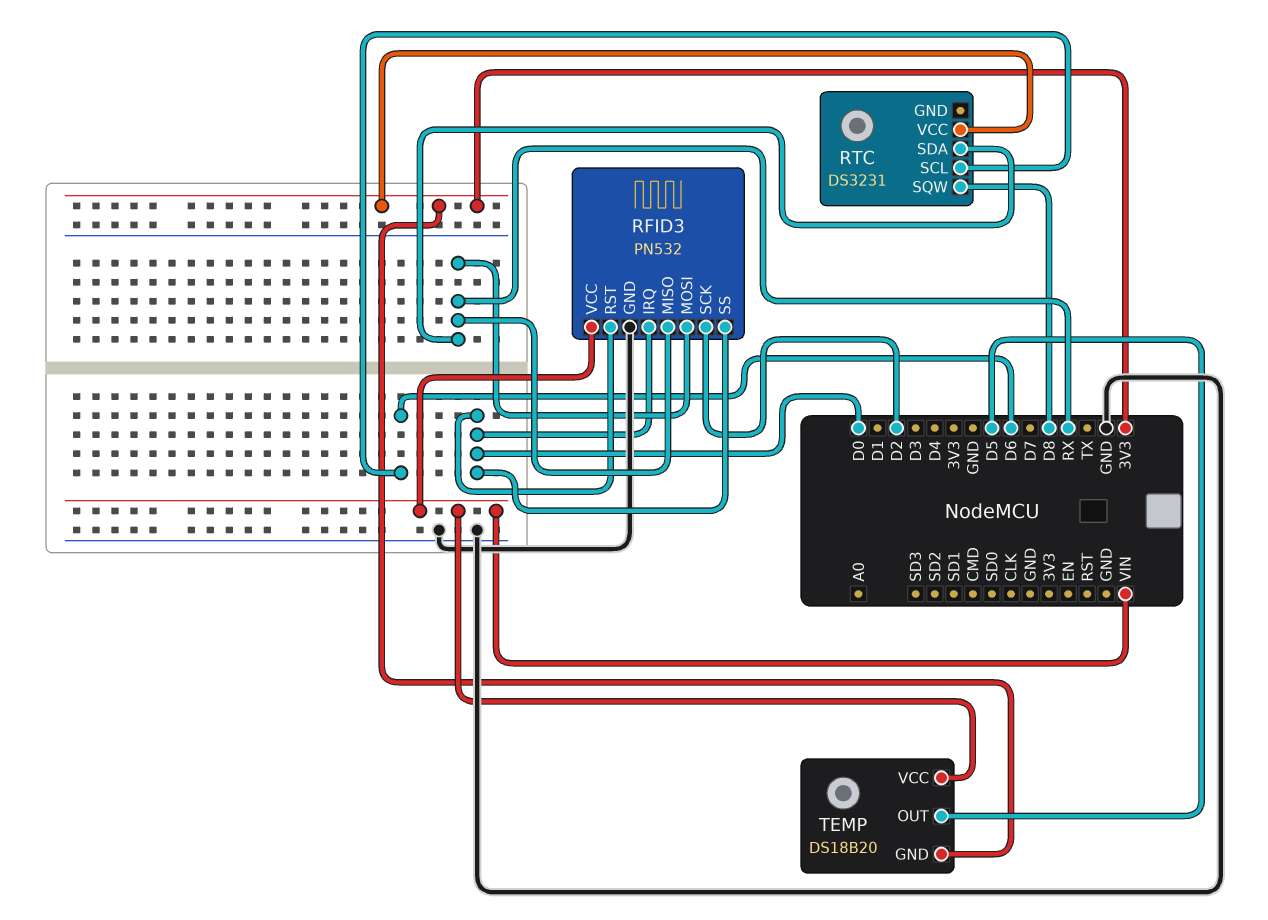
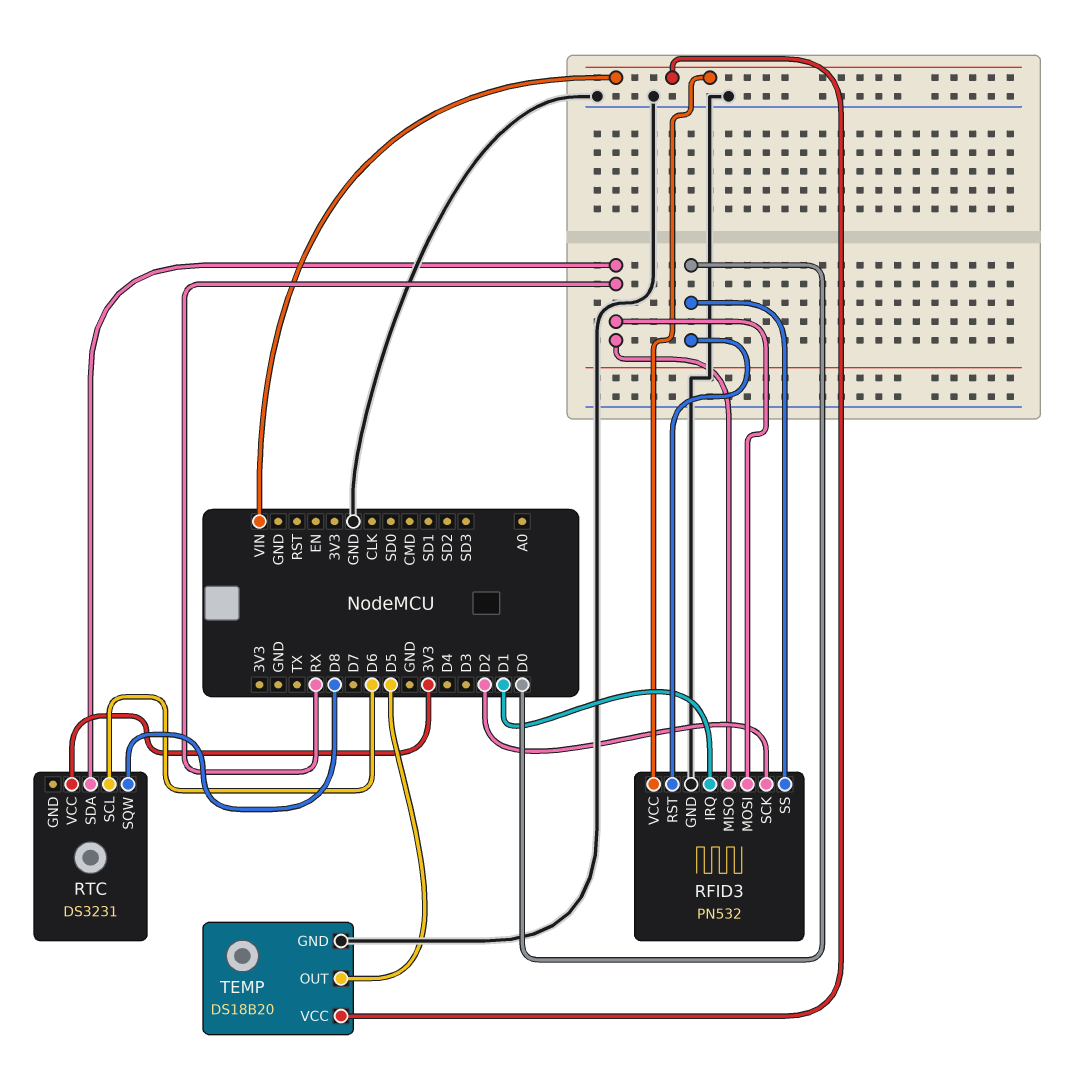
RFID3 pin IRQ: D0 -> D1
TEMP pin GND: 3V3 -> GND

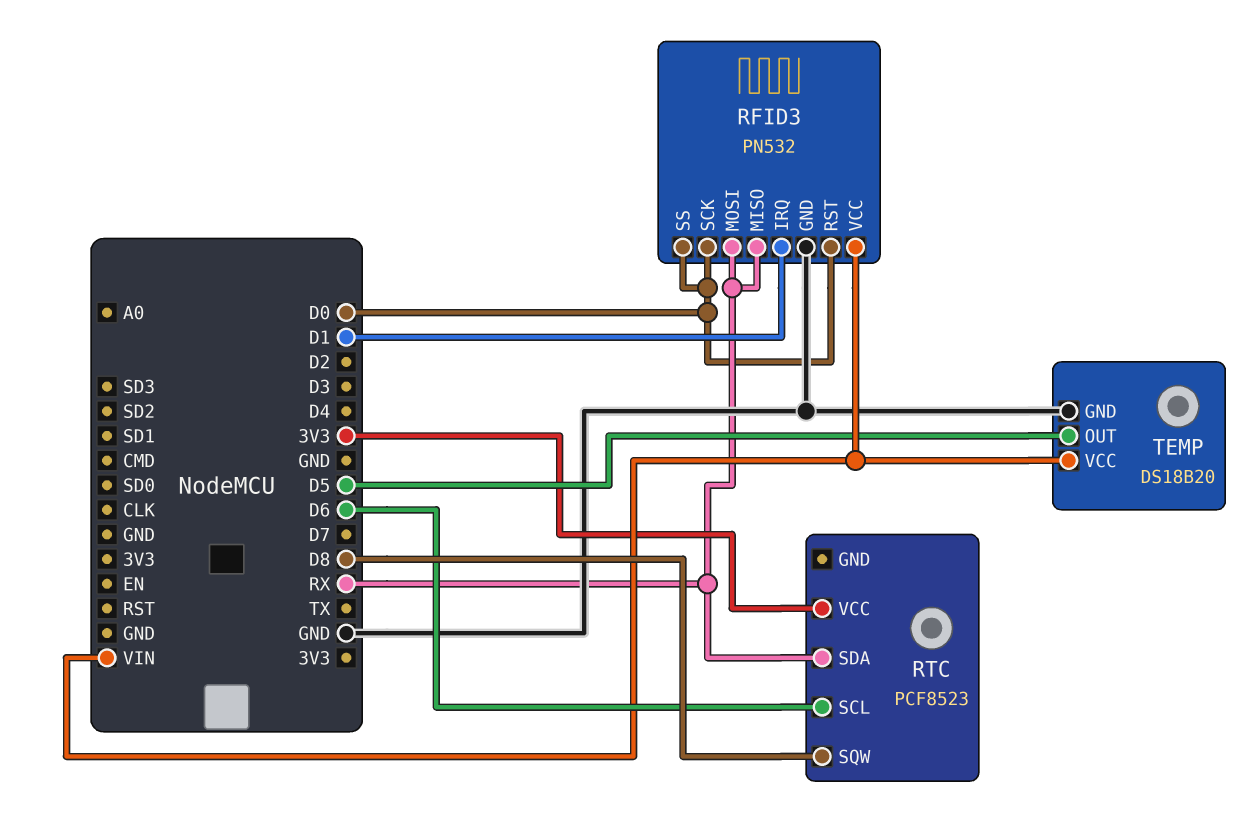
RFID3 pin SCK: D2 -> D0
RTC: DS3231 -> PCF8523

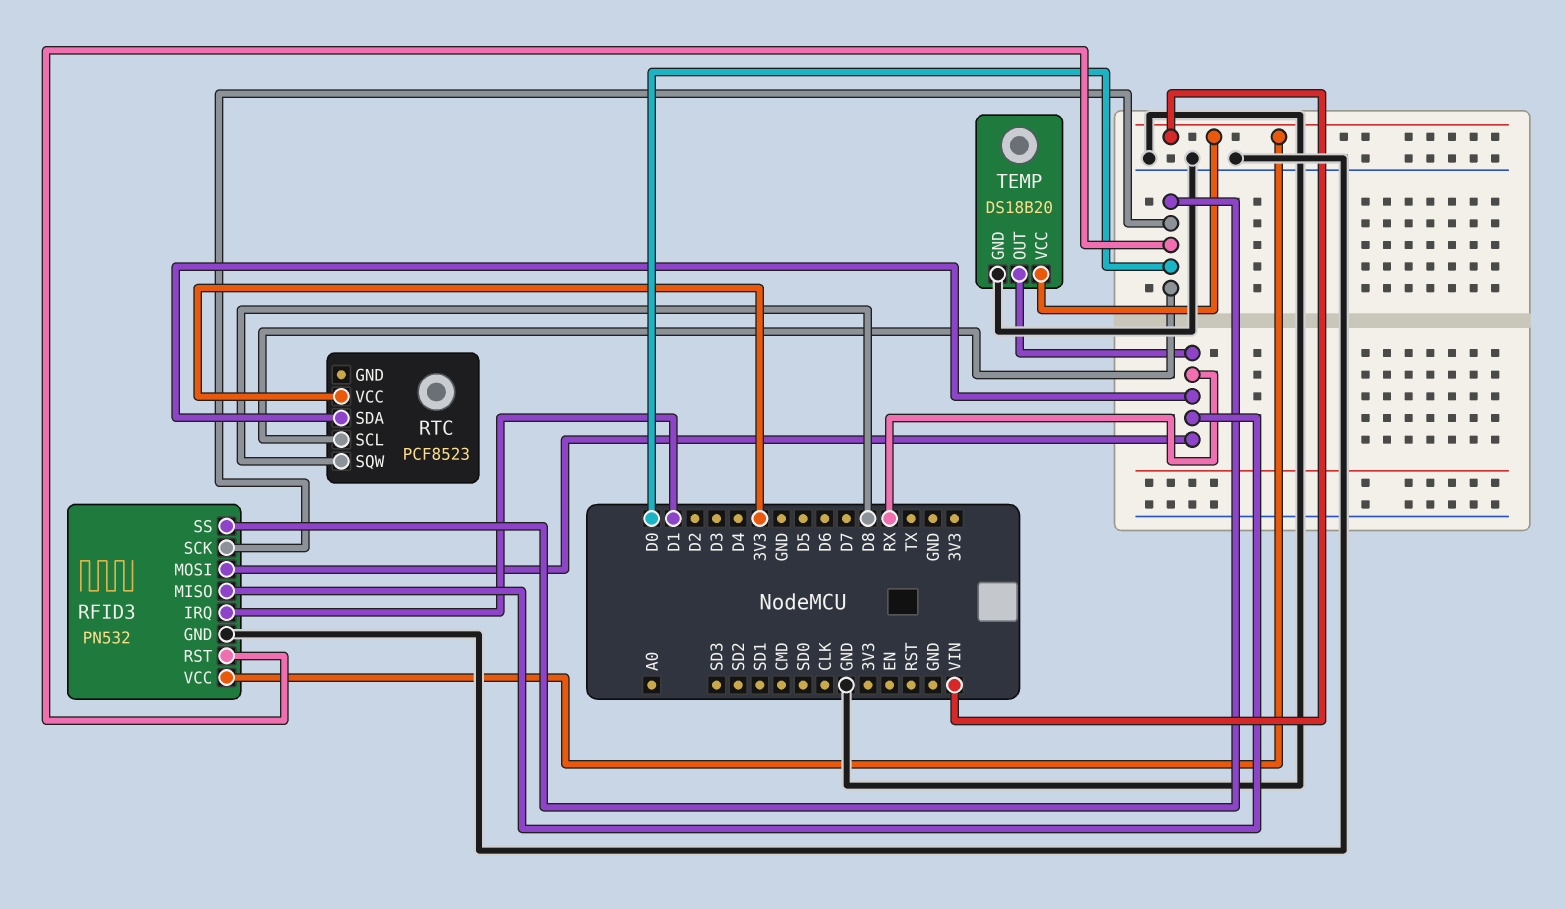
RTC pin SCL: D6 -> D0
TEMP pin OUT: D5 -> RX

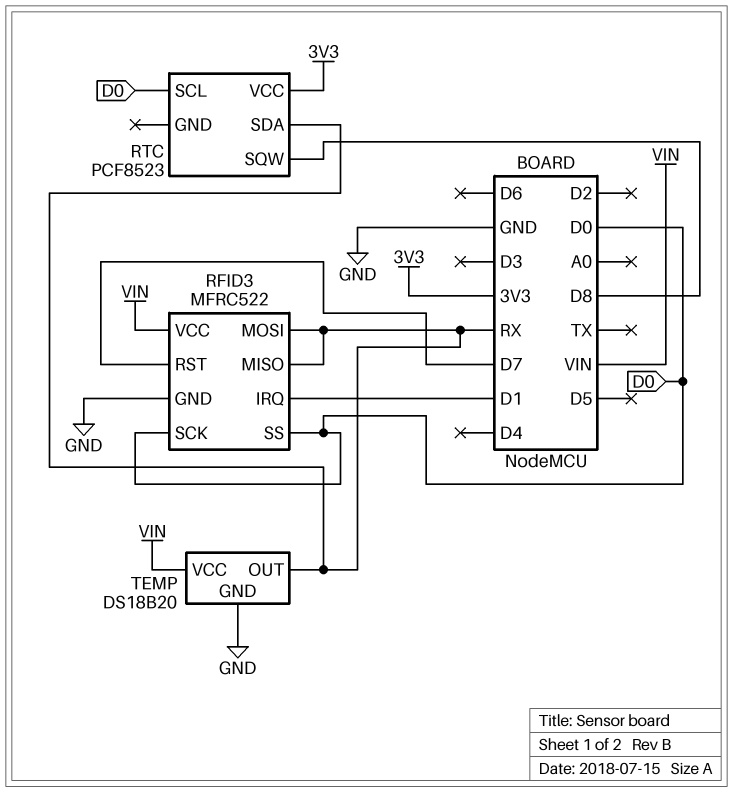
RFID3: PN532 -> MFRC522
RFID3 pin RST: D0 -> D7

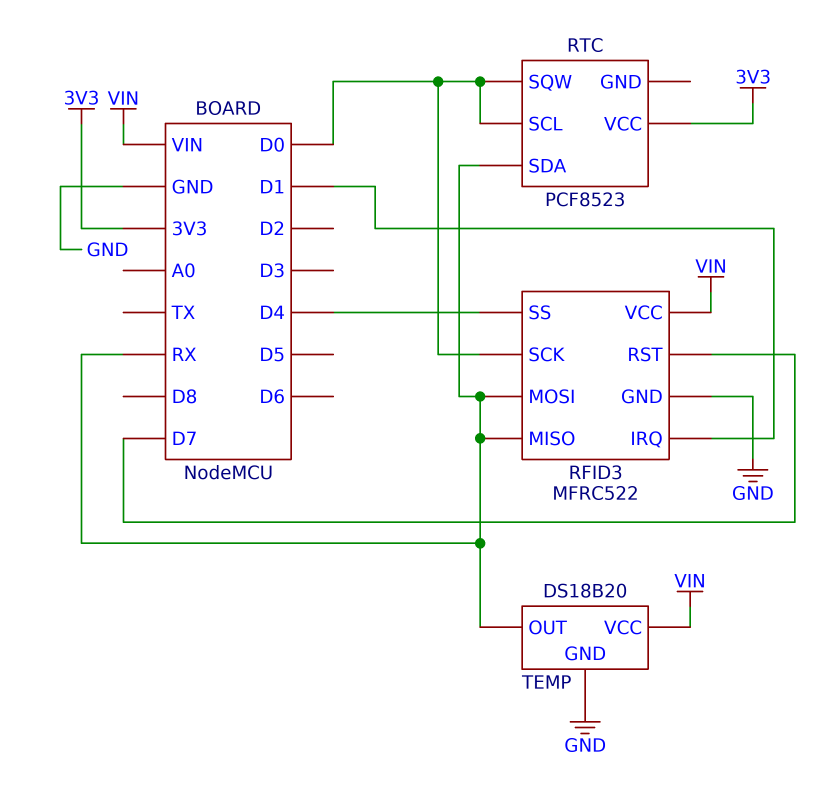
RFID3 pin SS: D0 -> D4
RTC pin SQW: D8 -> D0

